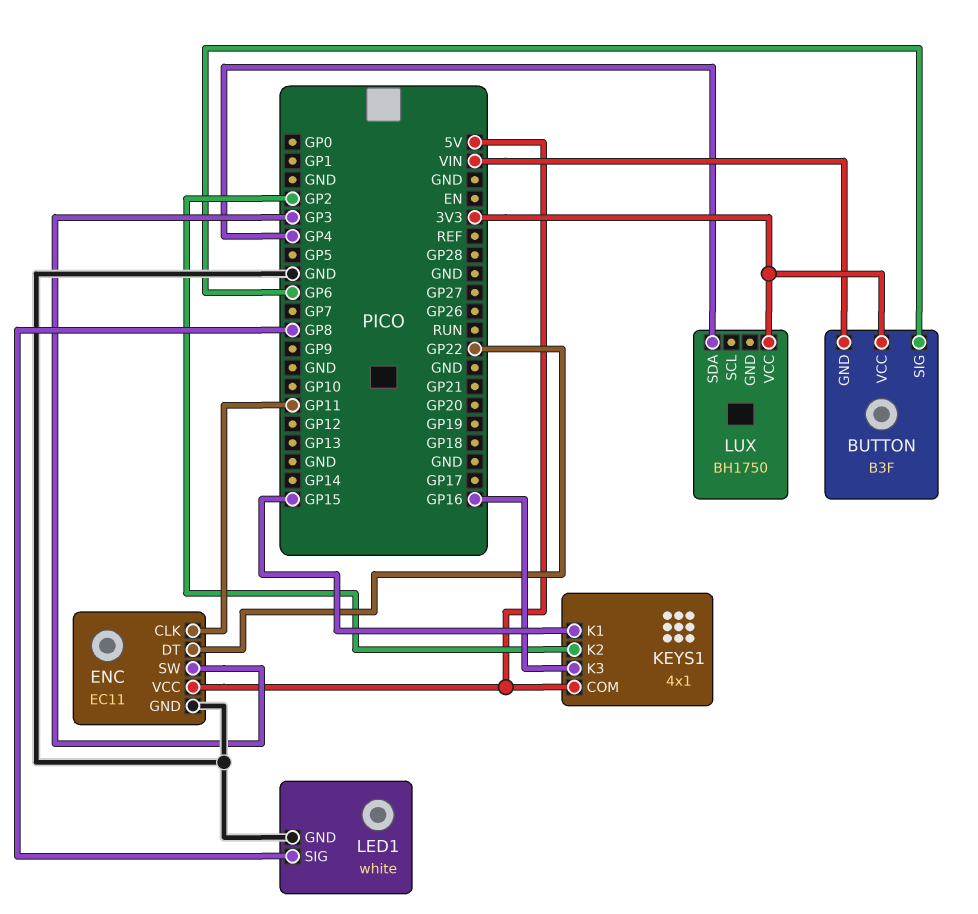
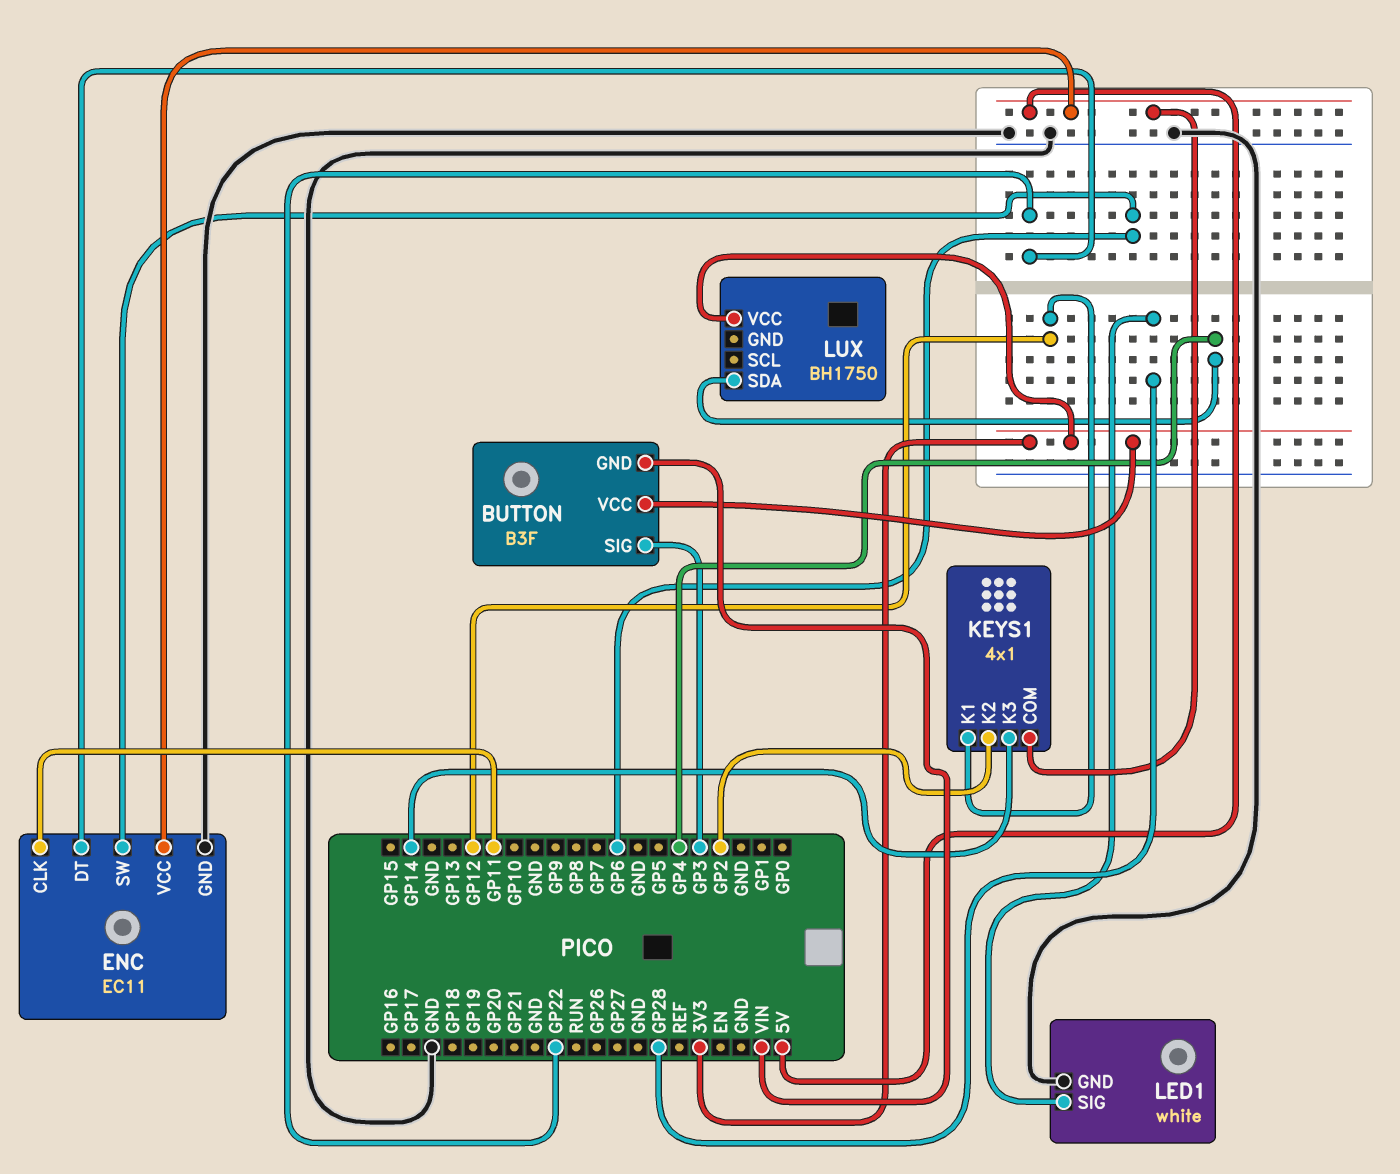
BUTTON pin SIG: GP6 -> GP3
ENC pin SW: GP3 -> GP6
KEYS1 pin K1: GP15 -> GP12
KEYS1 pin K3: GP16 -> GP14
LED1 pin SIG: GP8 -> GP28

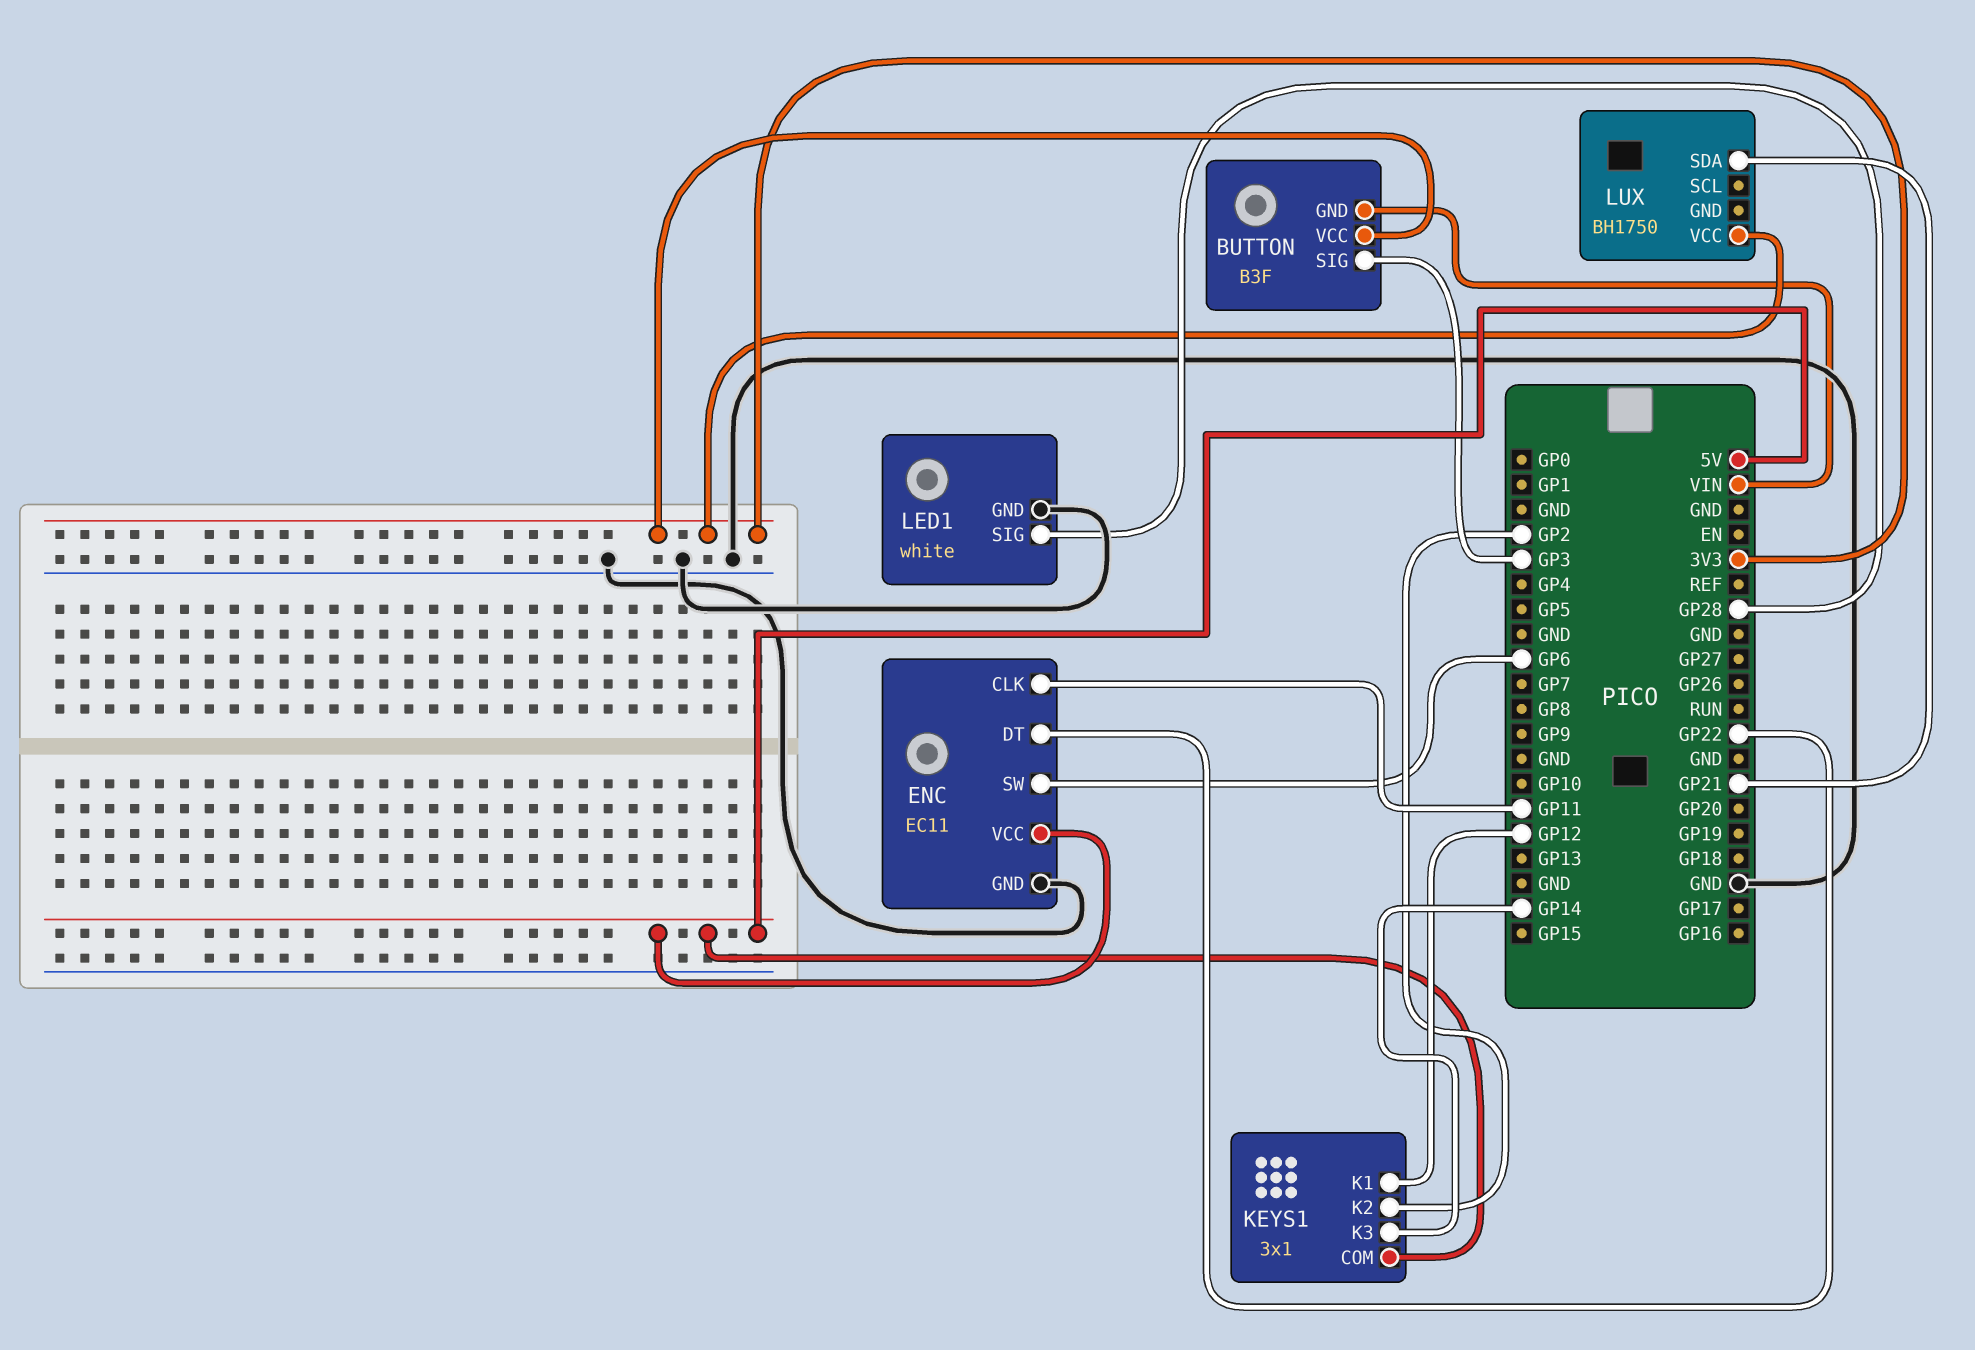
KEYS1: 4x1 -> 3x1
LUX pin SDA: GP4 -> GP21

